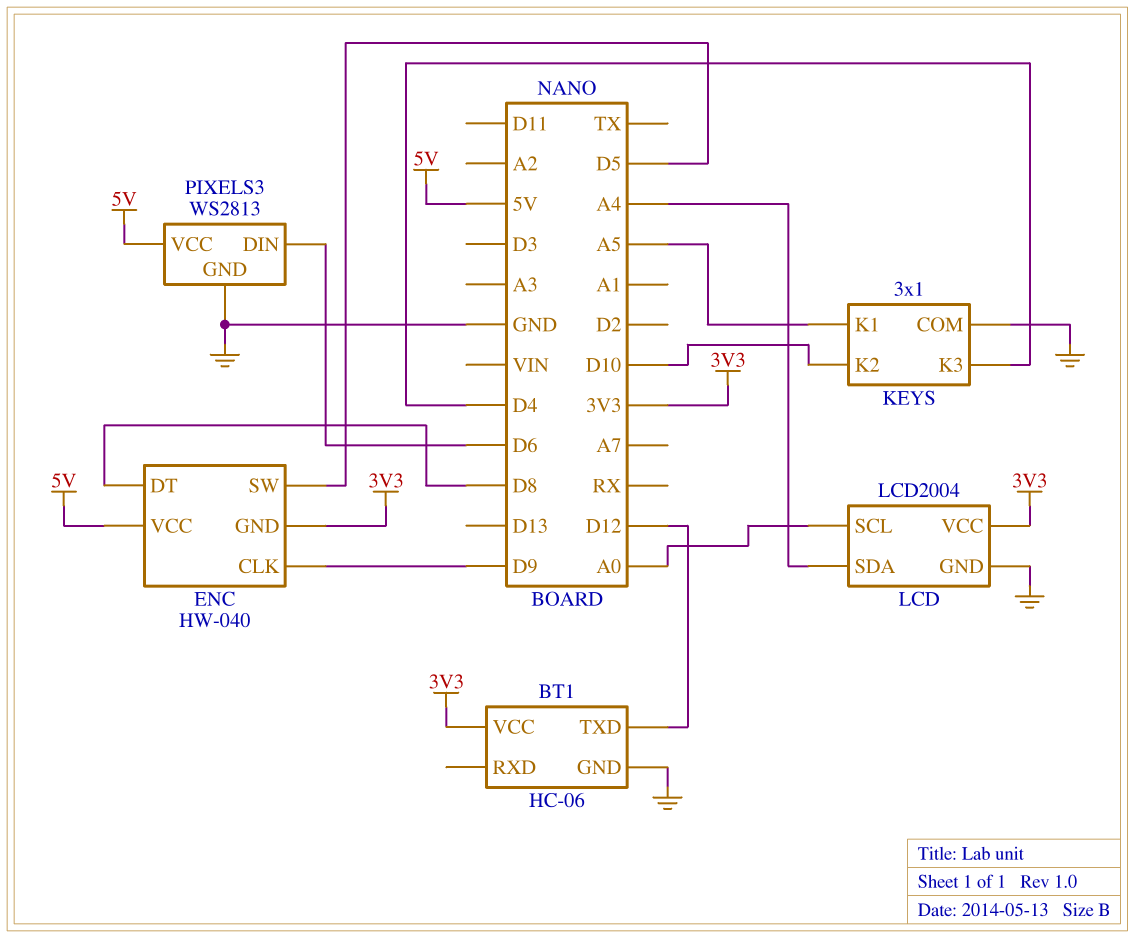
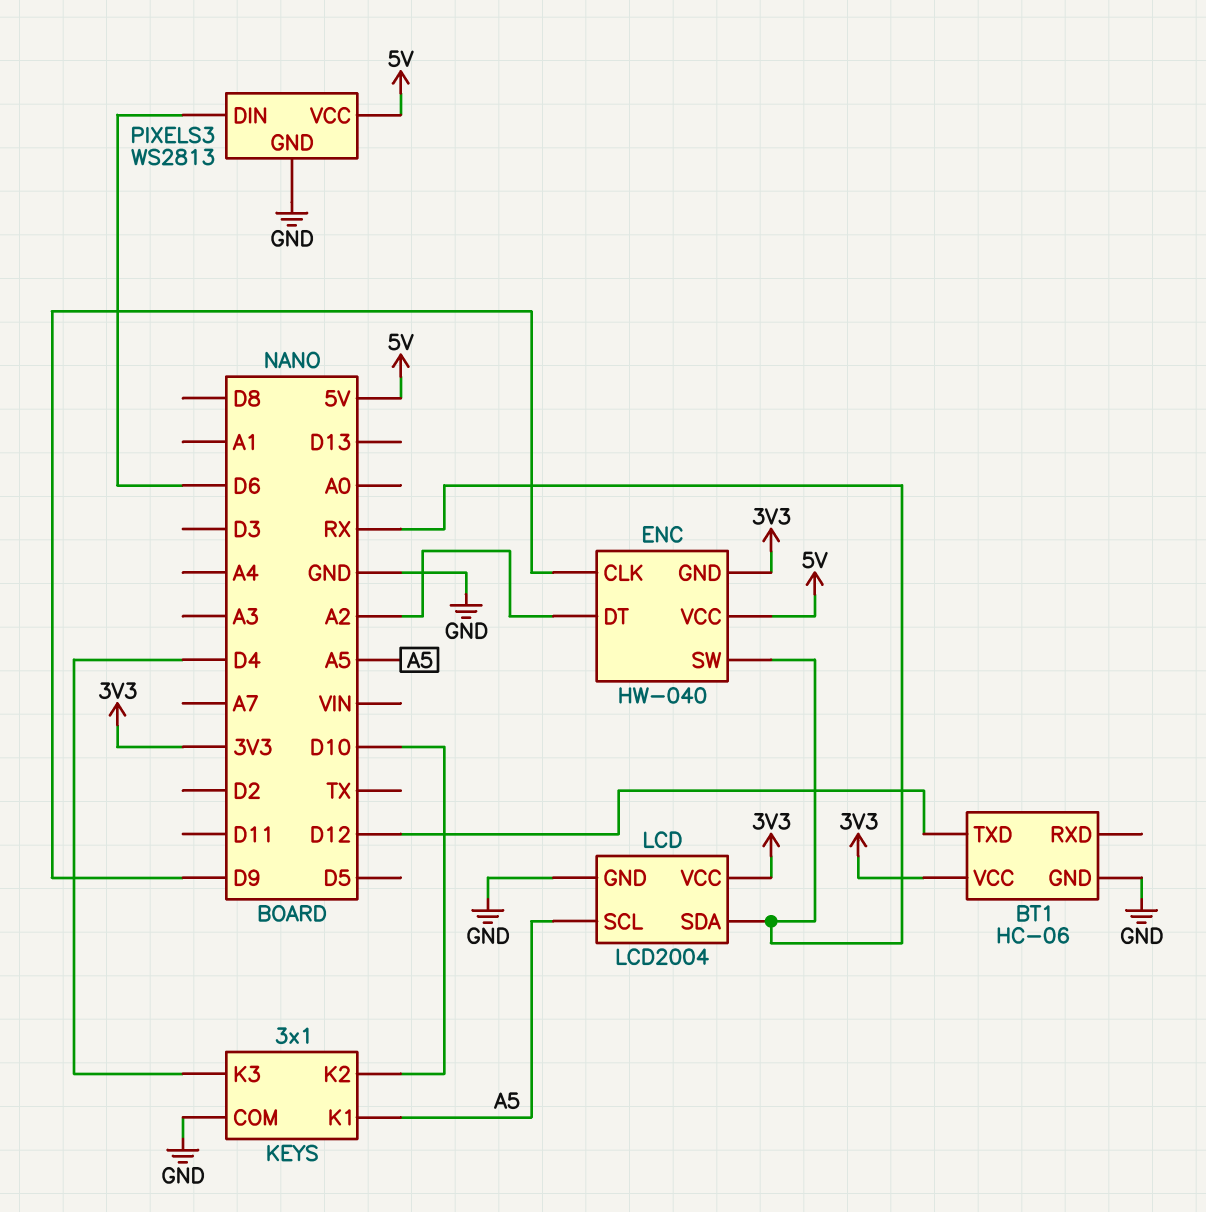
ENC pin DT: D8 -> A2
ENC pin SW: D5 -> RX
LCD pin SCL: A0 -> A5
LCD pin SDA: A4 -> RX

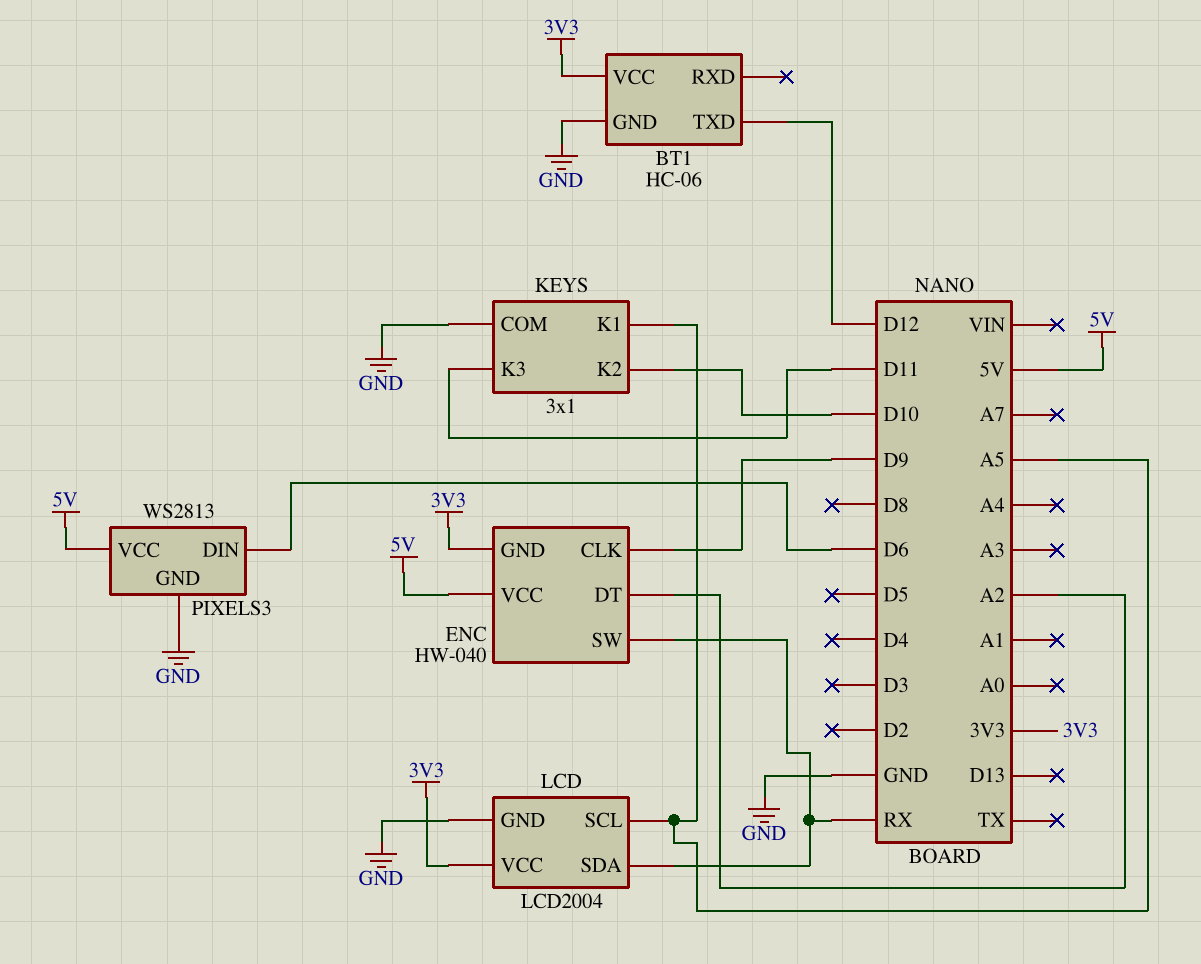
KEYS pin K3: D4 -> D11

